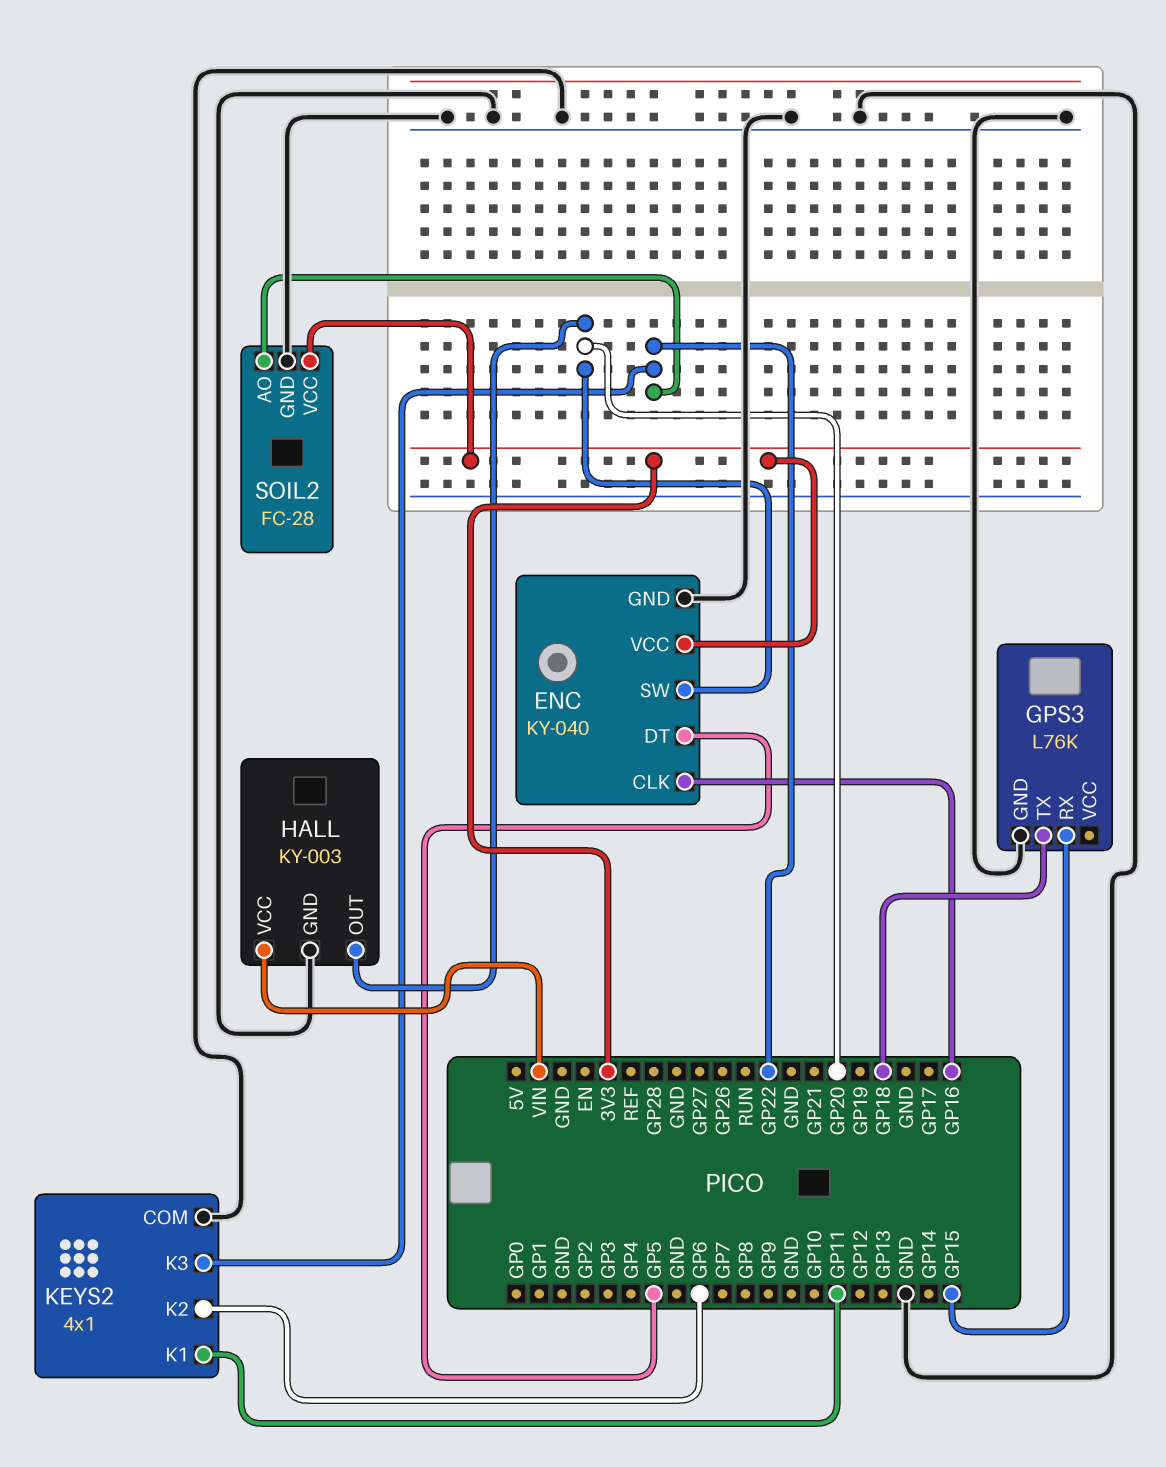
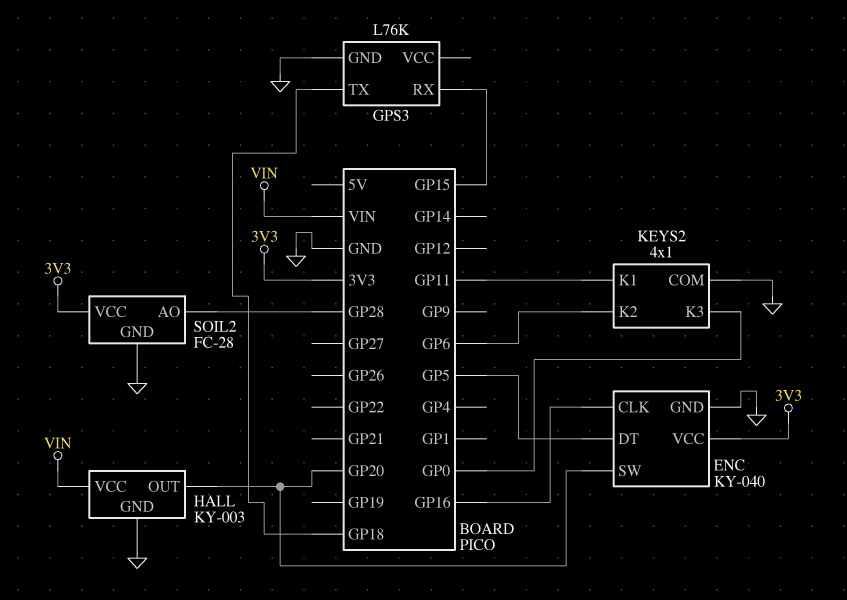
KEYS2 pin K3: GP22 -> GP0
SOIL2 pin AO: GP22 -> GP28

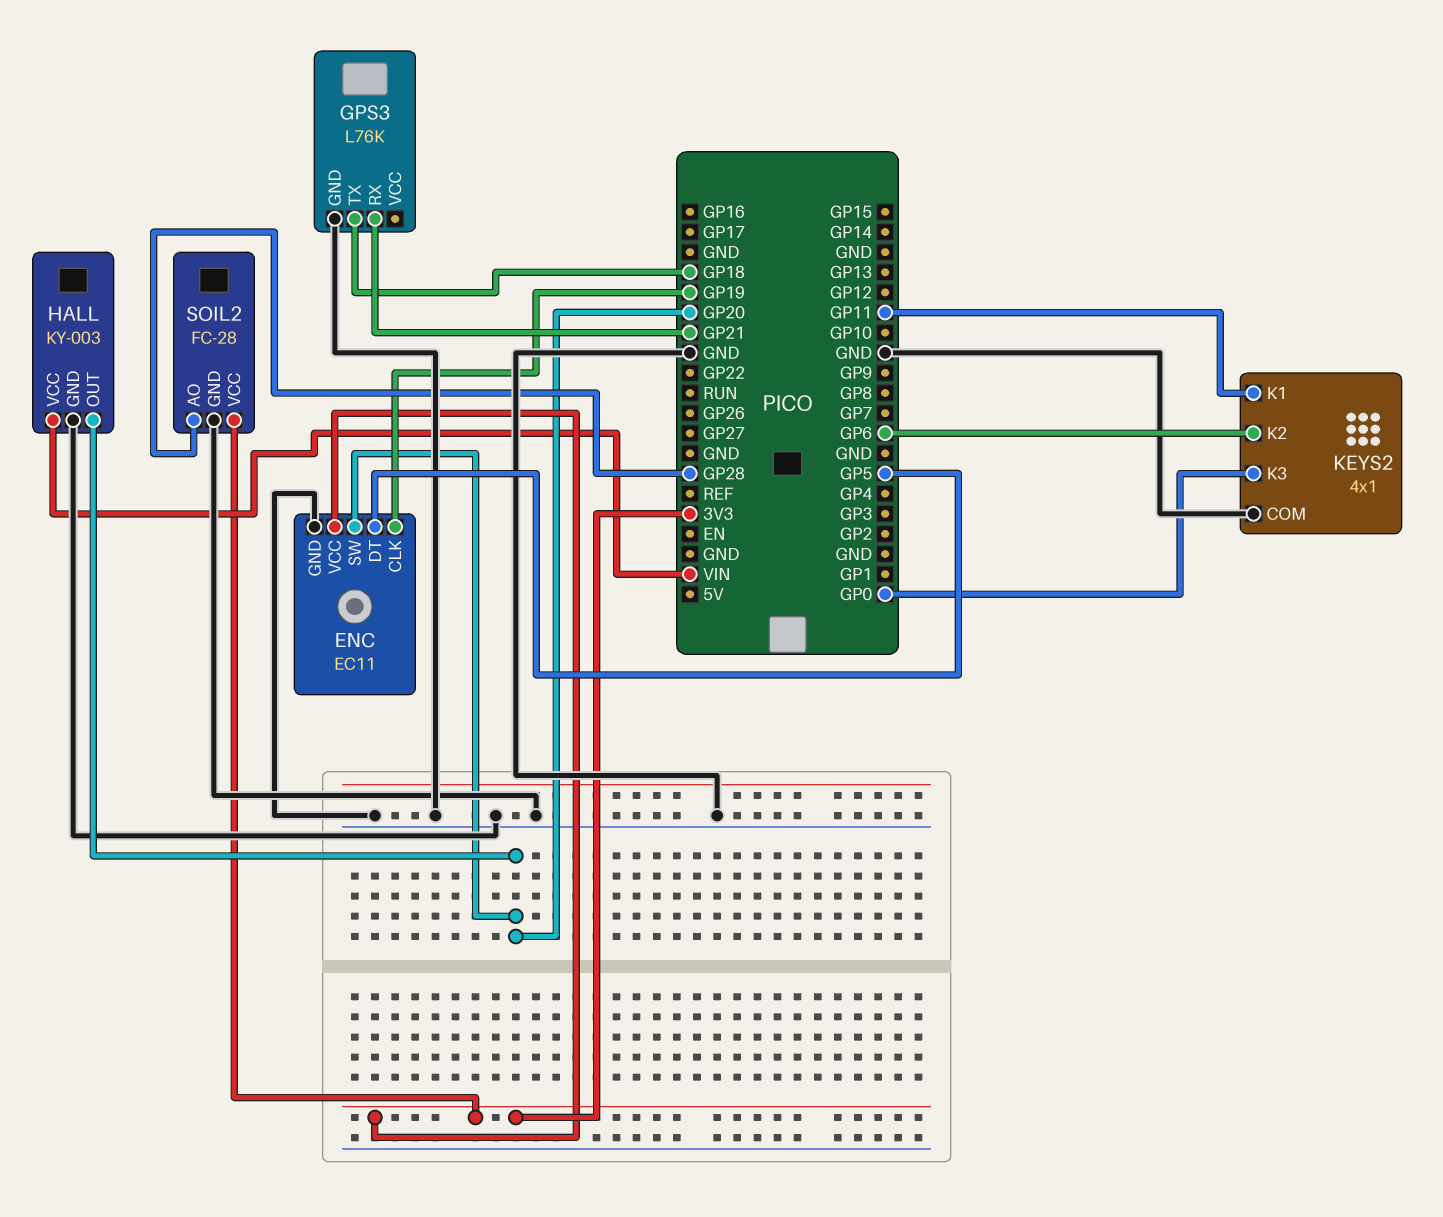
ENC: KY-040 -> EC11
ENC pin CLK: GP16 -> GP19
GPS3 pin RX: GP15 -> GP21

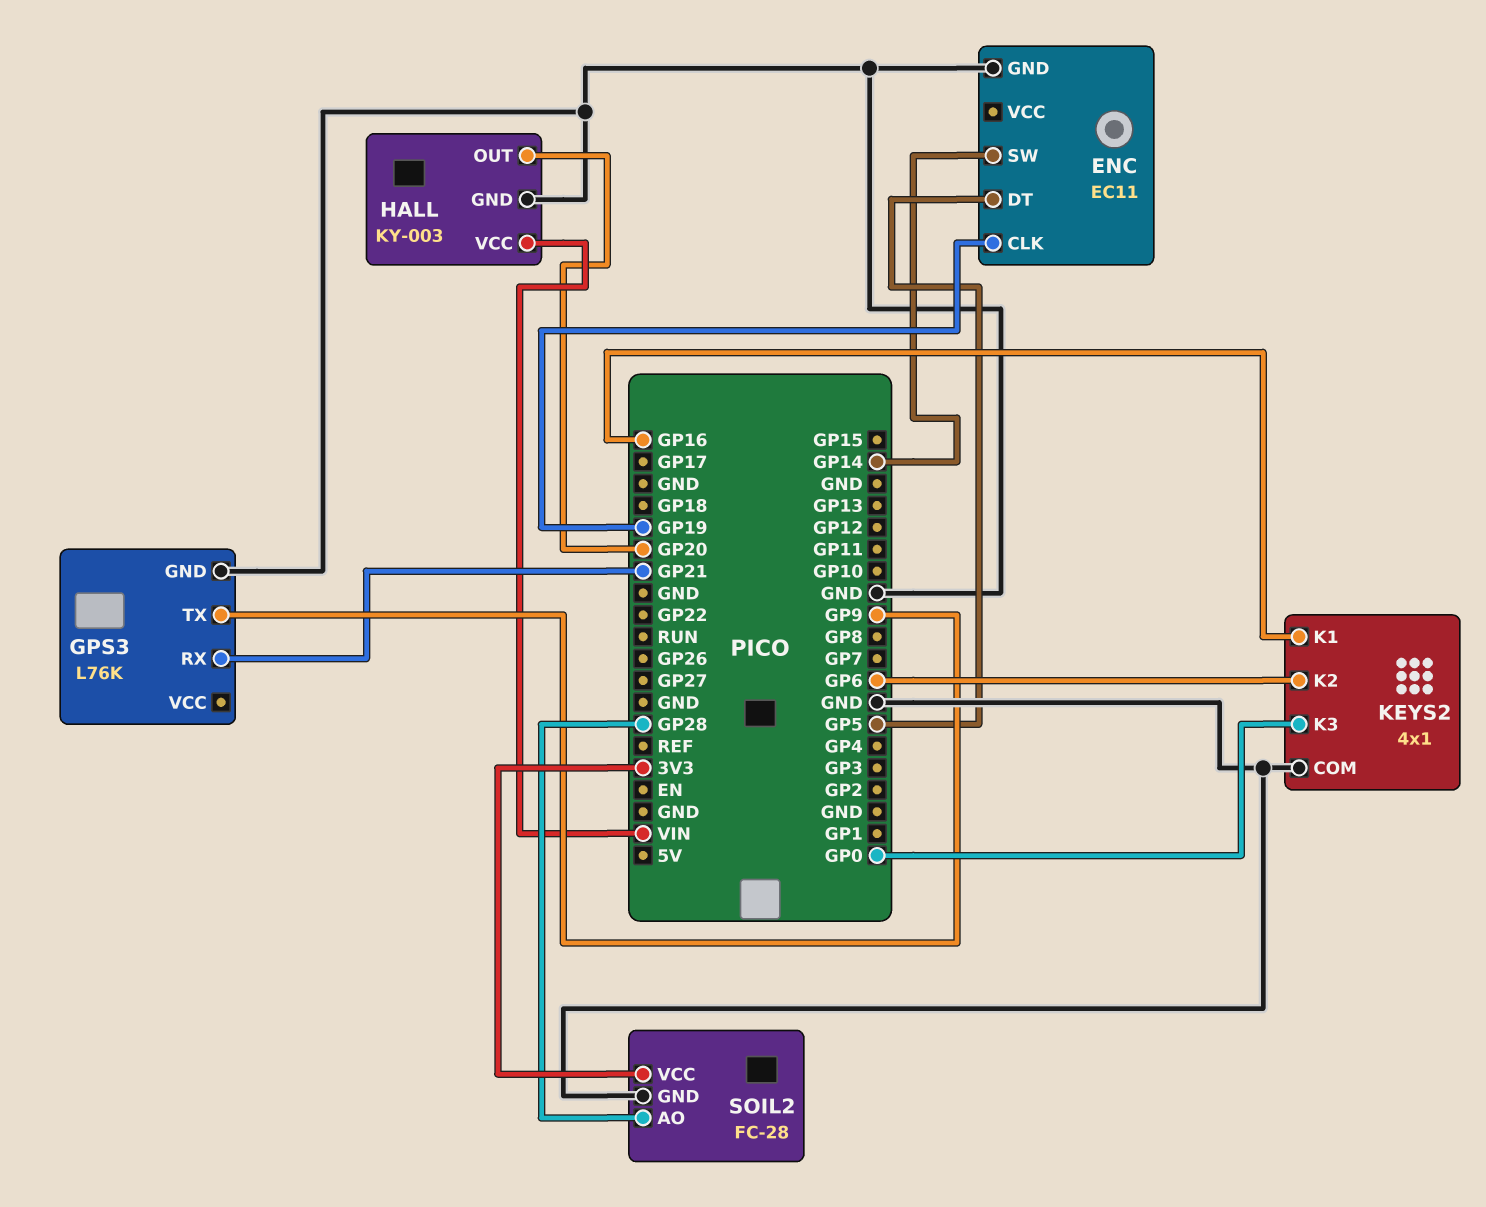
ENC pin SW: GP20 -> GP14
ENC pin VCC: 3V3 -> none
GPS3 pin TX: GP18 -> GP9
KEYS2 pin K1: GP11 -> GP16

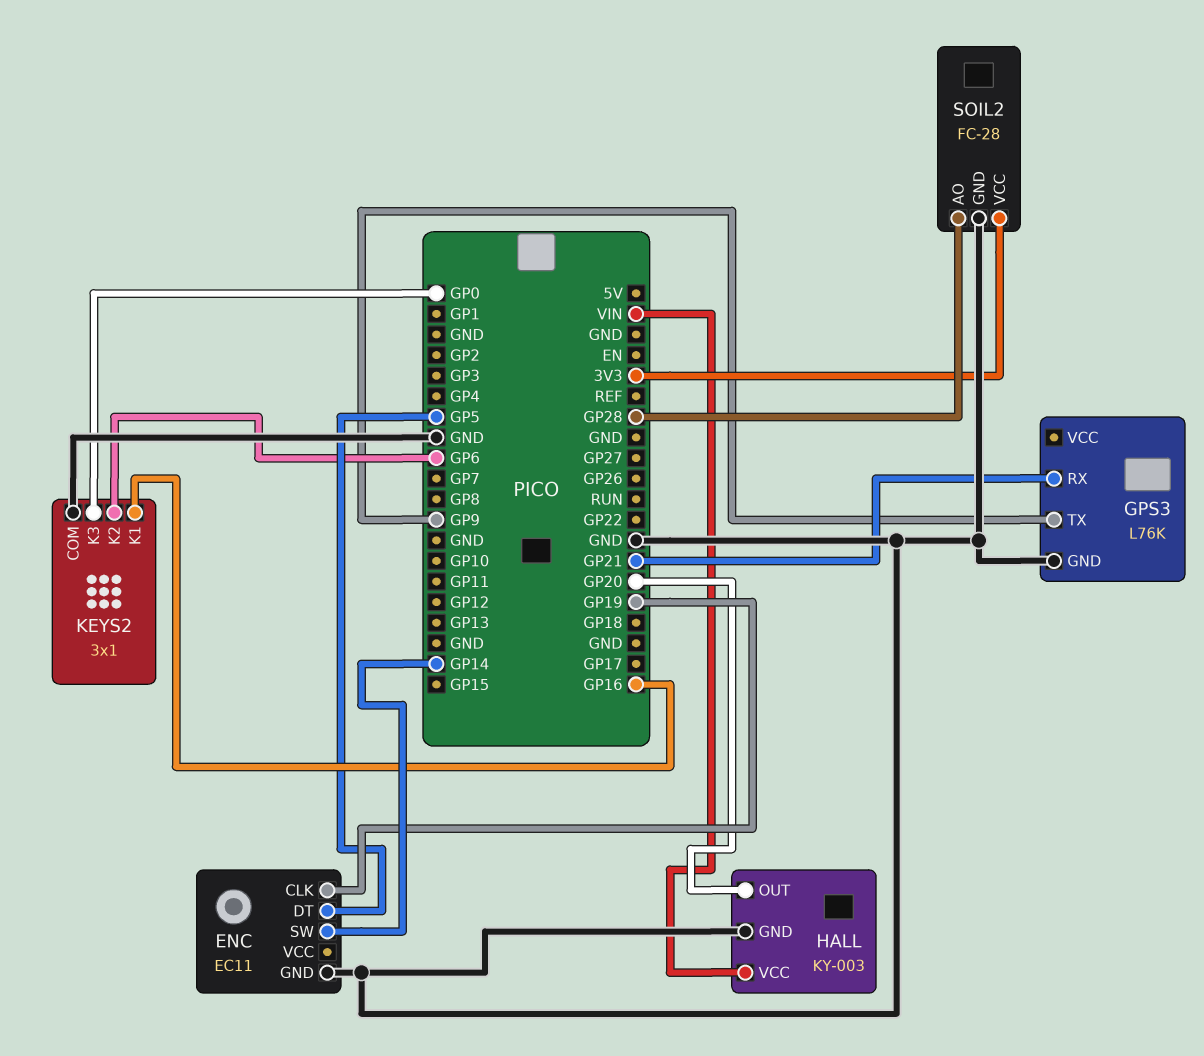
KEYS2: 4x1 -> 3x1

